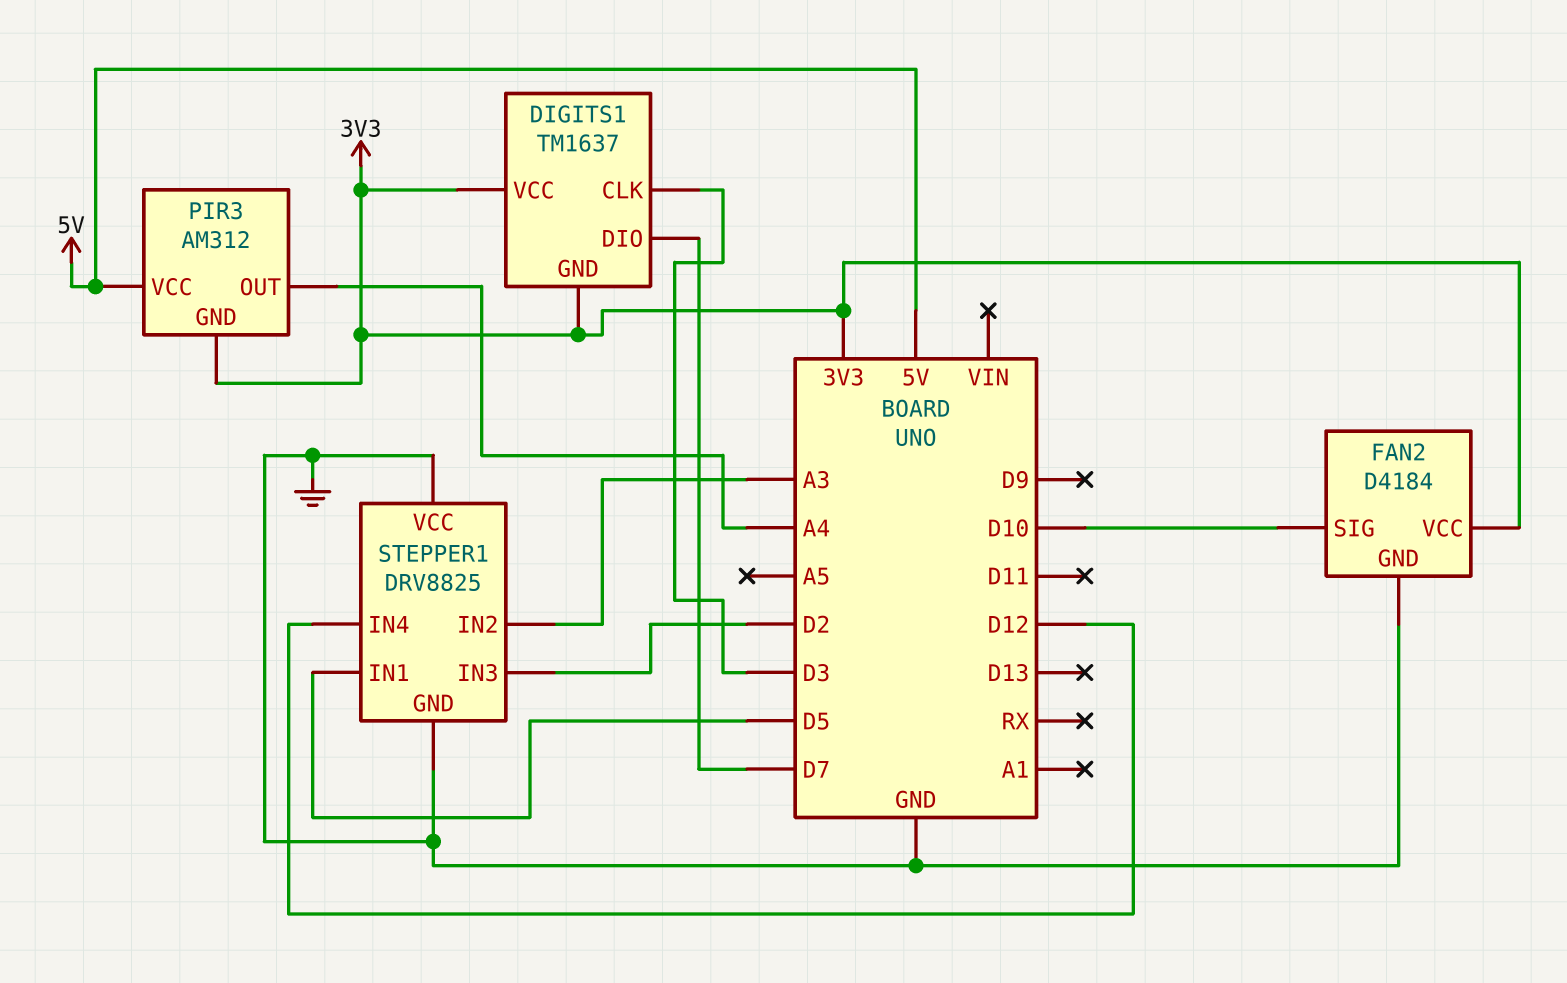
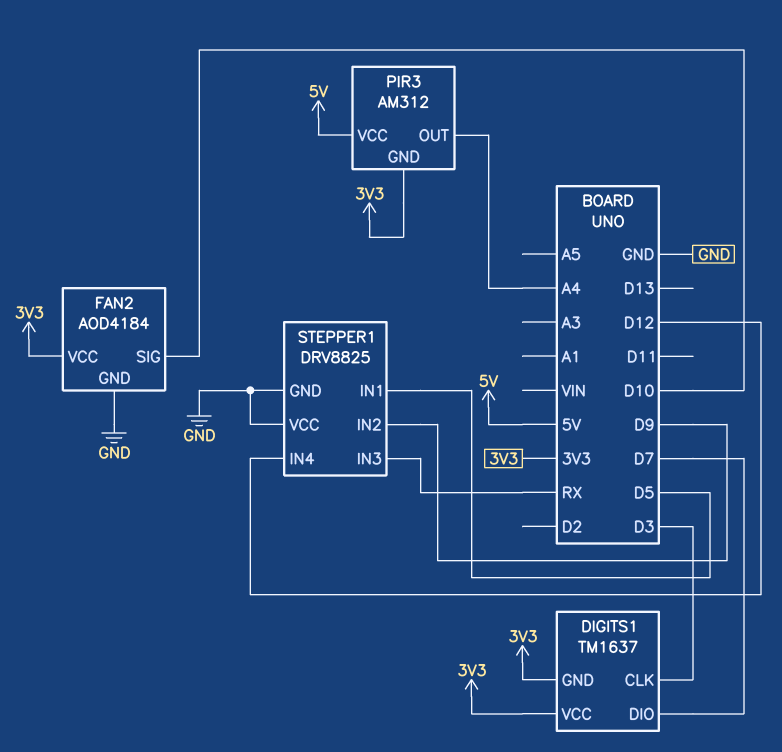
FAN2: D4184 -> AOD4184
STEPPER1 pin IN2: A3 -> D9
STEPPER1 pin IN3: D2 -> RX

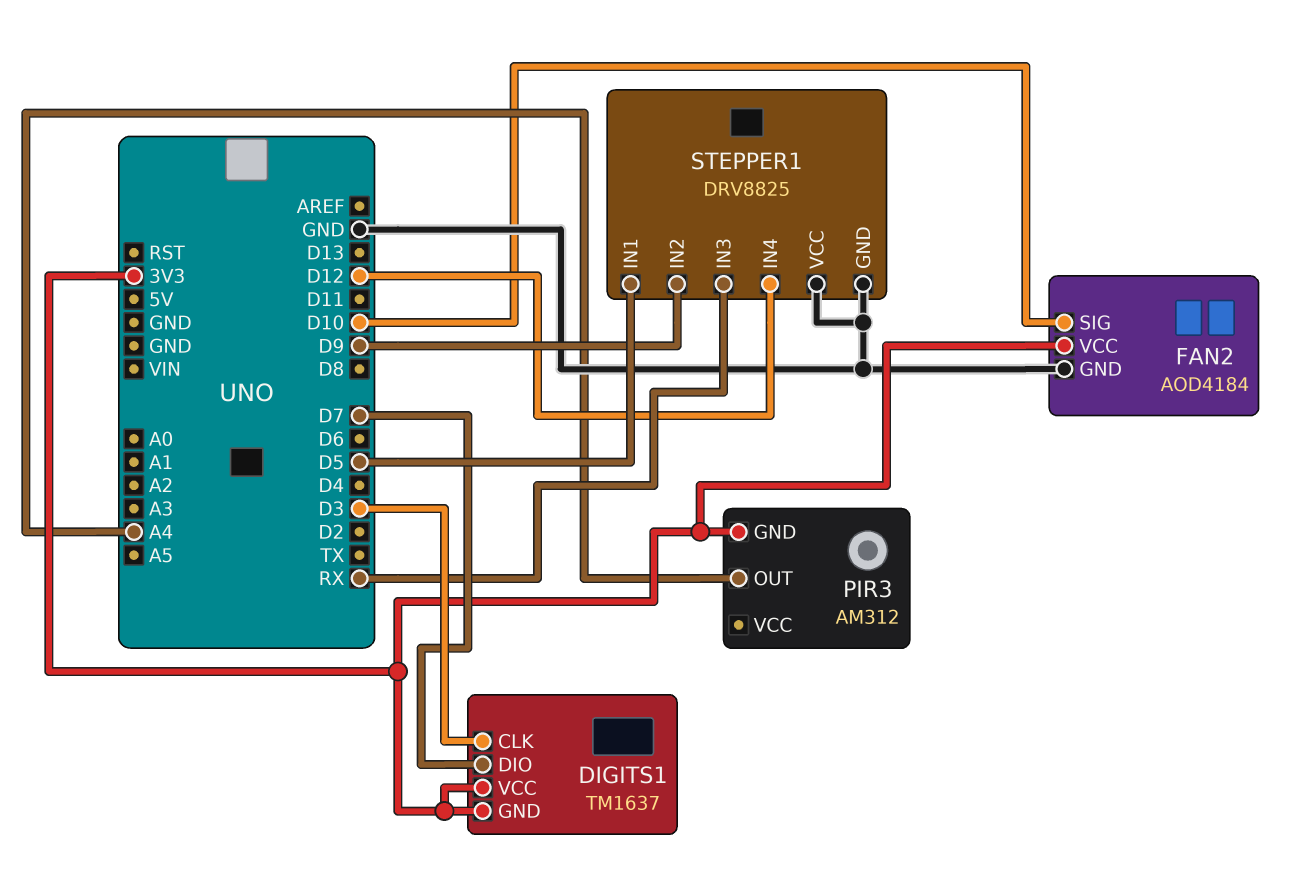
PIR3 pin VCC: 5V -> none

